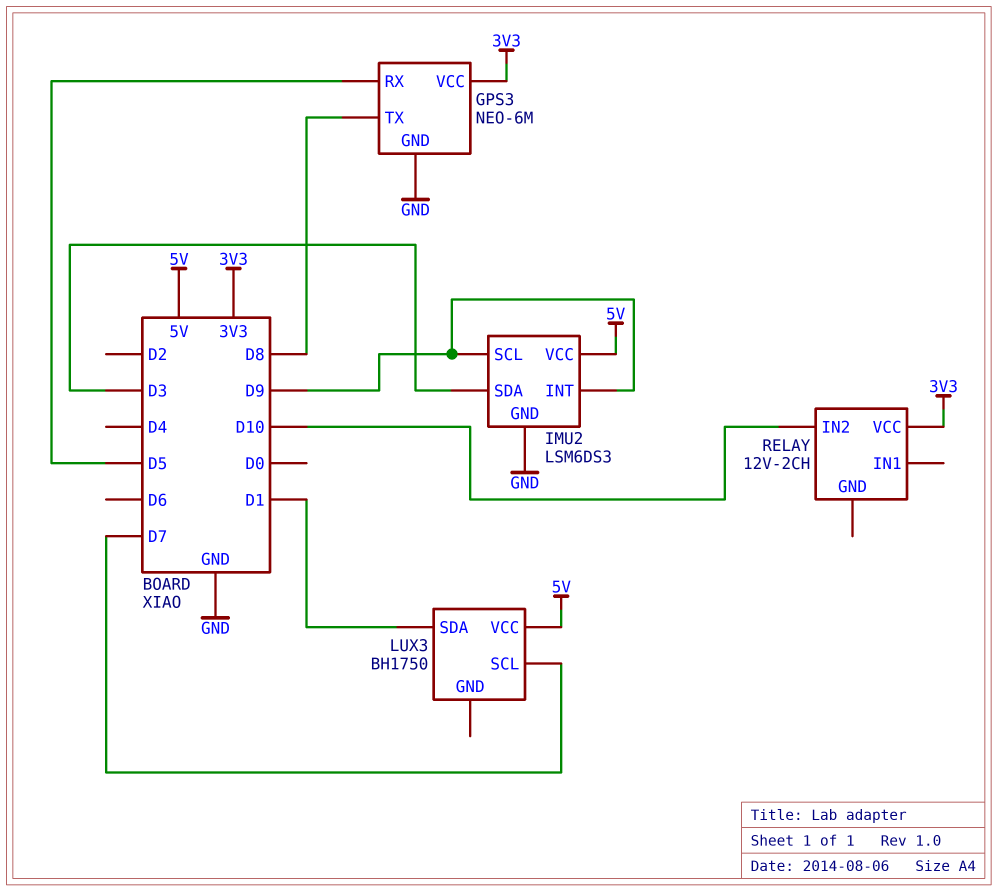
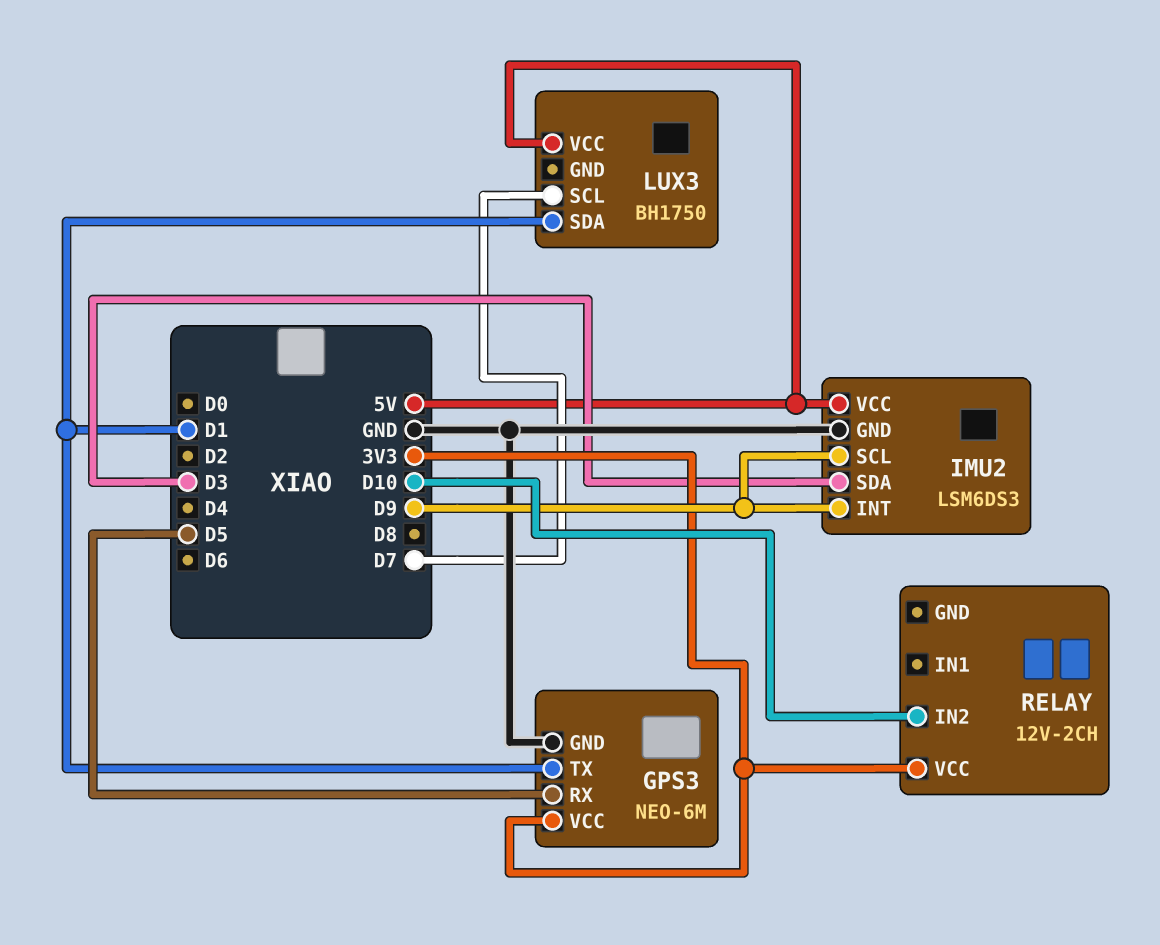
GPS3 pin TX: D8 -> D1

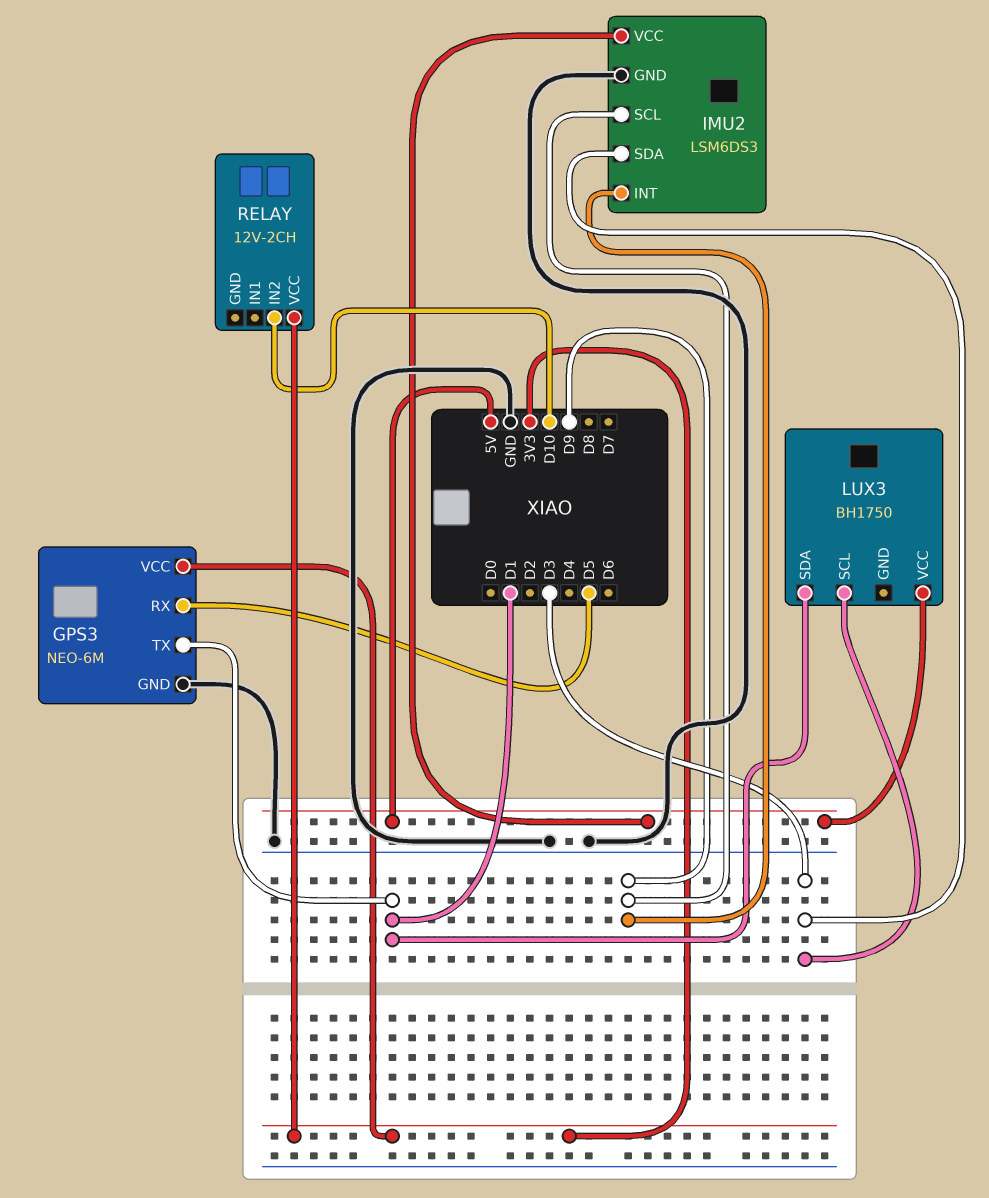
LUX3 pin SCL: D7 -> D3

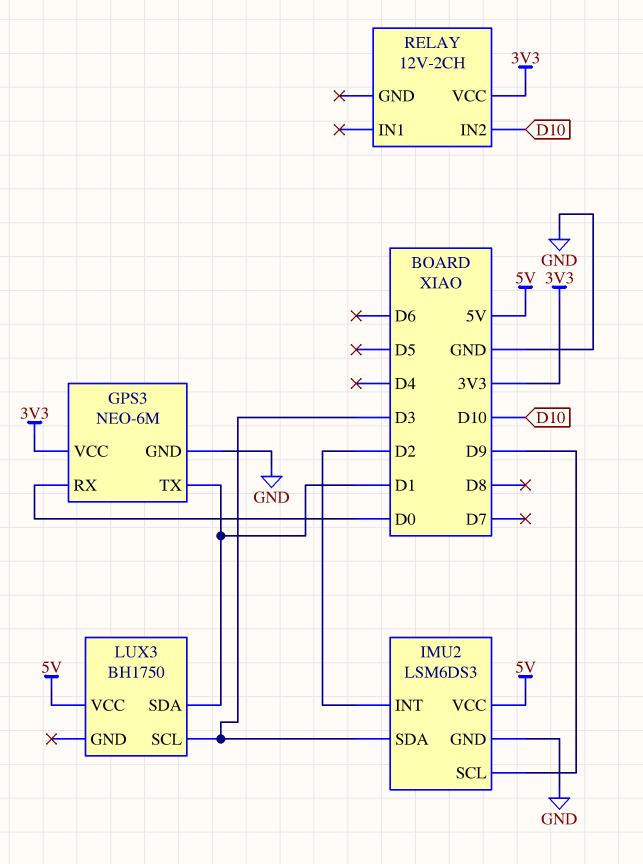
GPS3 pin RX: D5 -> D0
IMU2 pin INT: D9 -> D2

